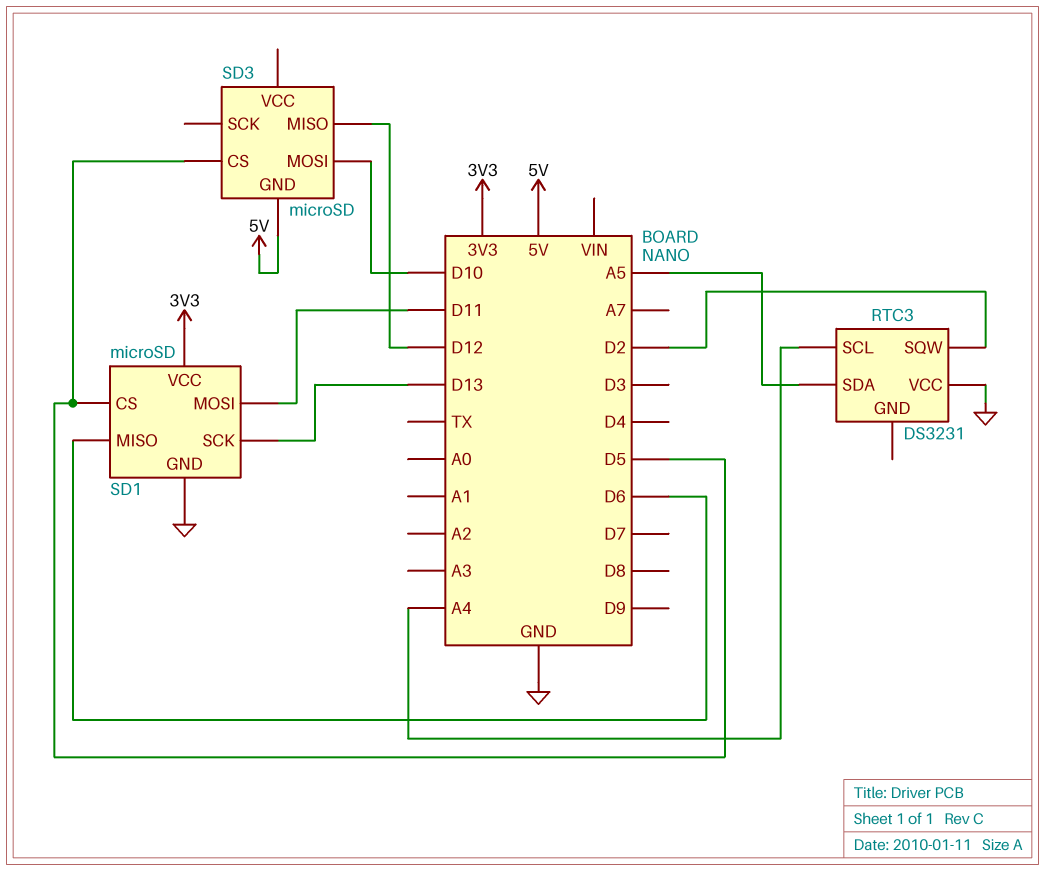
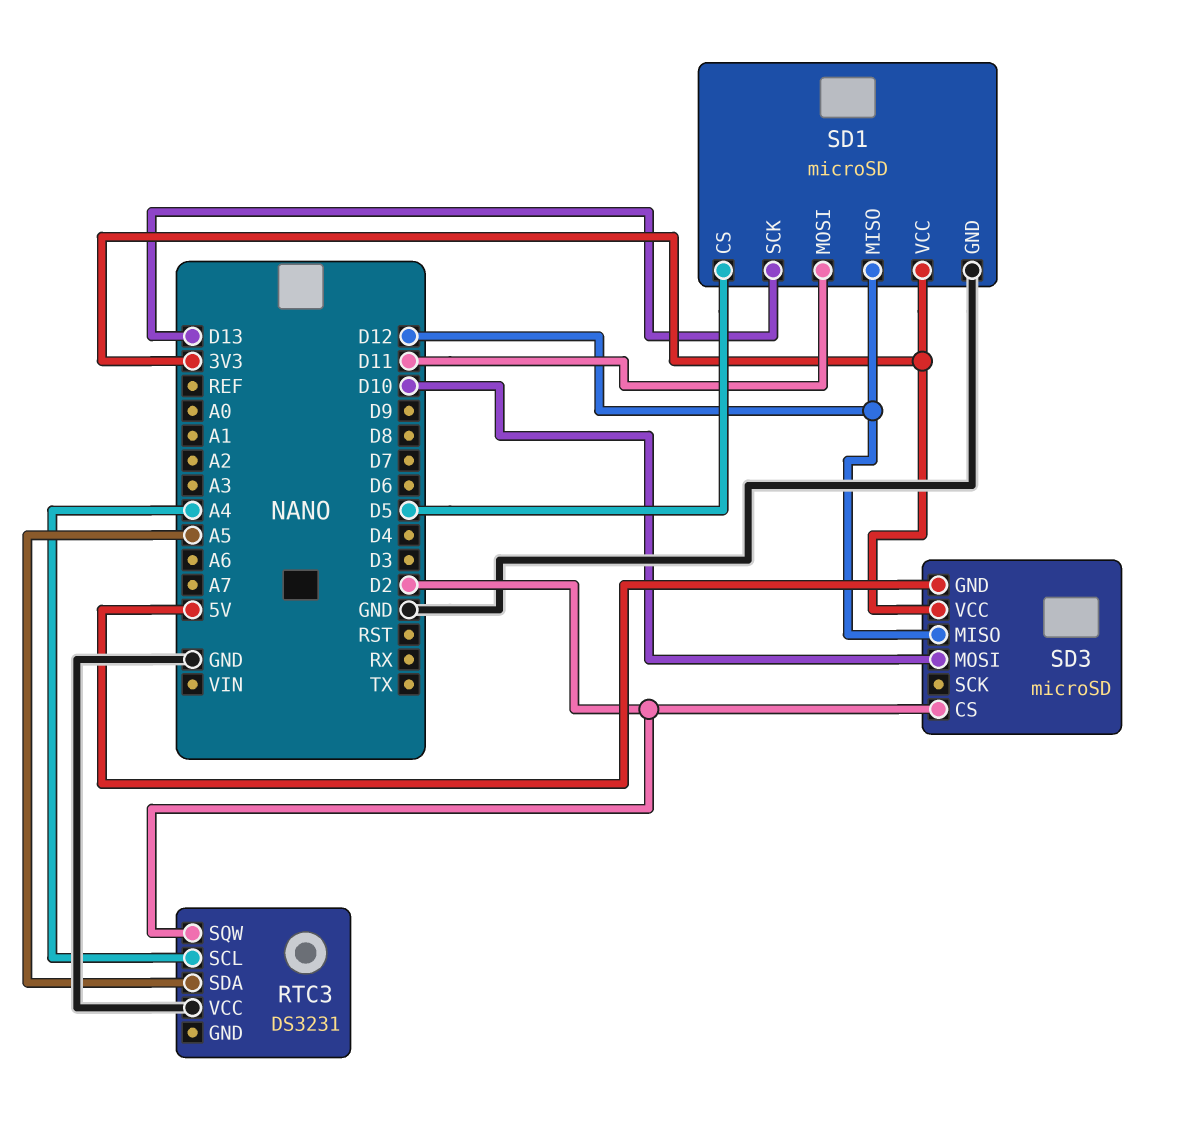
SD1 pin MISO: D6 -> D12
SD3 pin CS: D5 -> D2
SD3 pin VCC: none -> 3V3

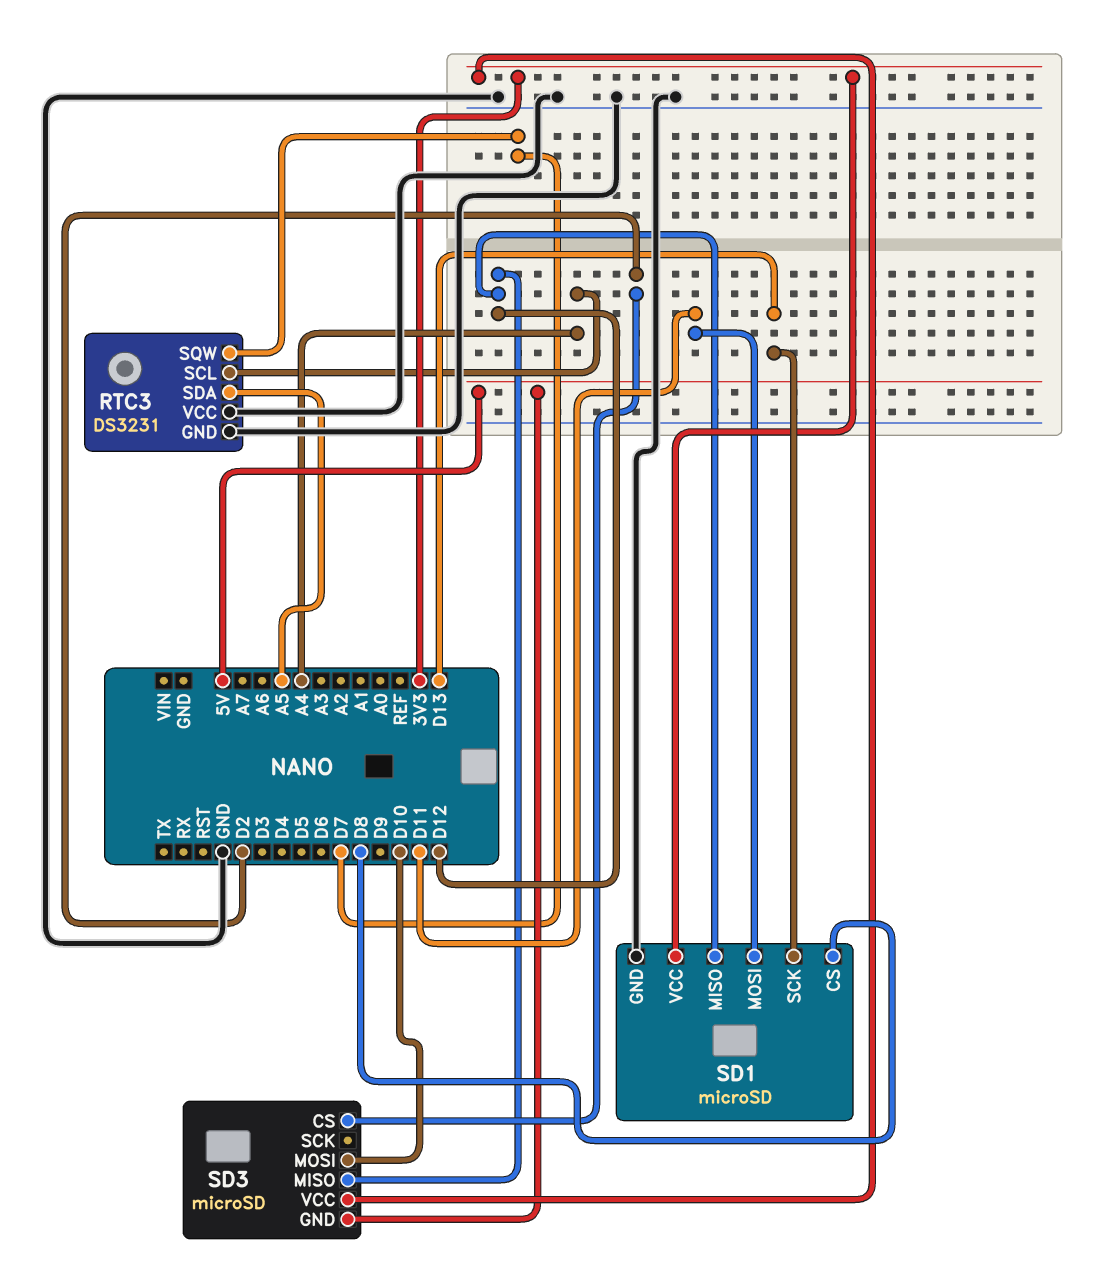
RTC3 pin GND: none -> GND
RTC3 pin SQW: D2 -> D7
SD1 pin CS: D5 -> D8

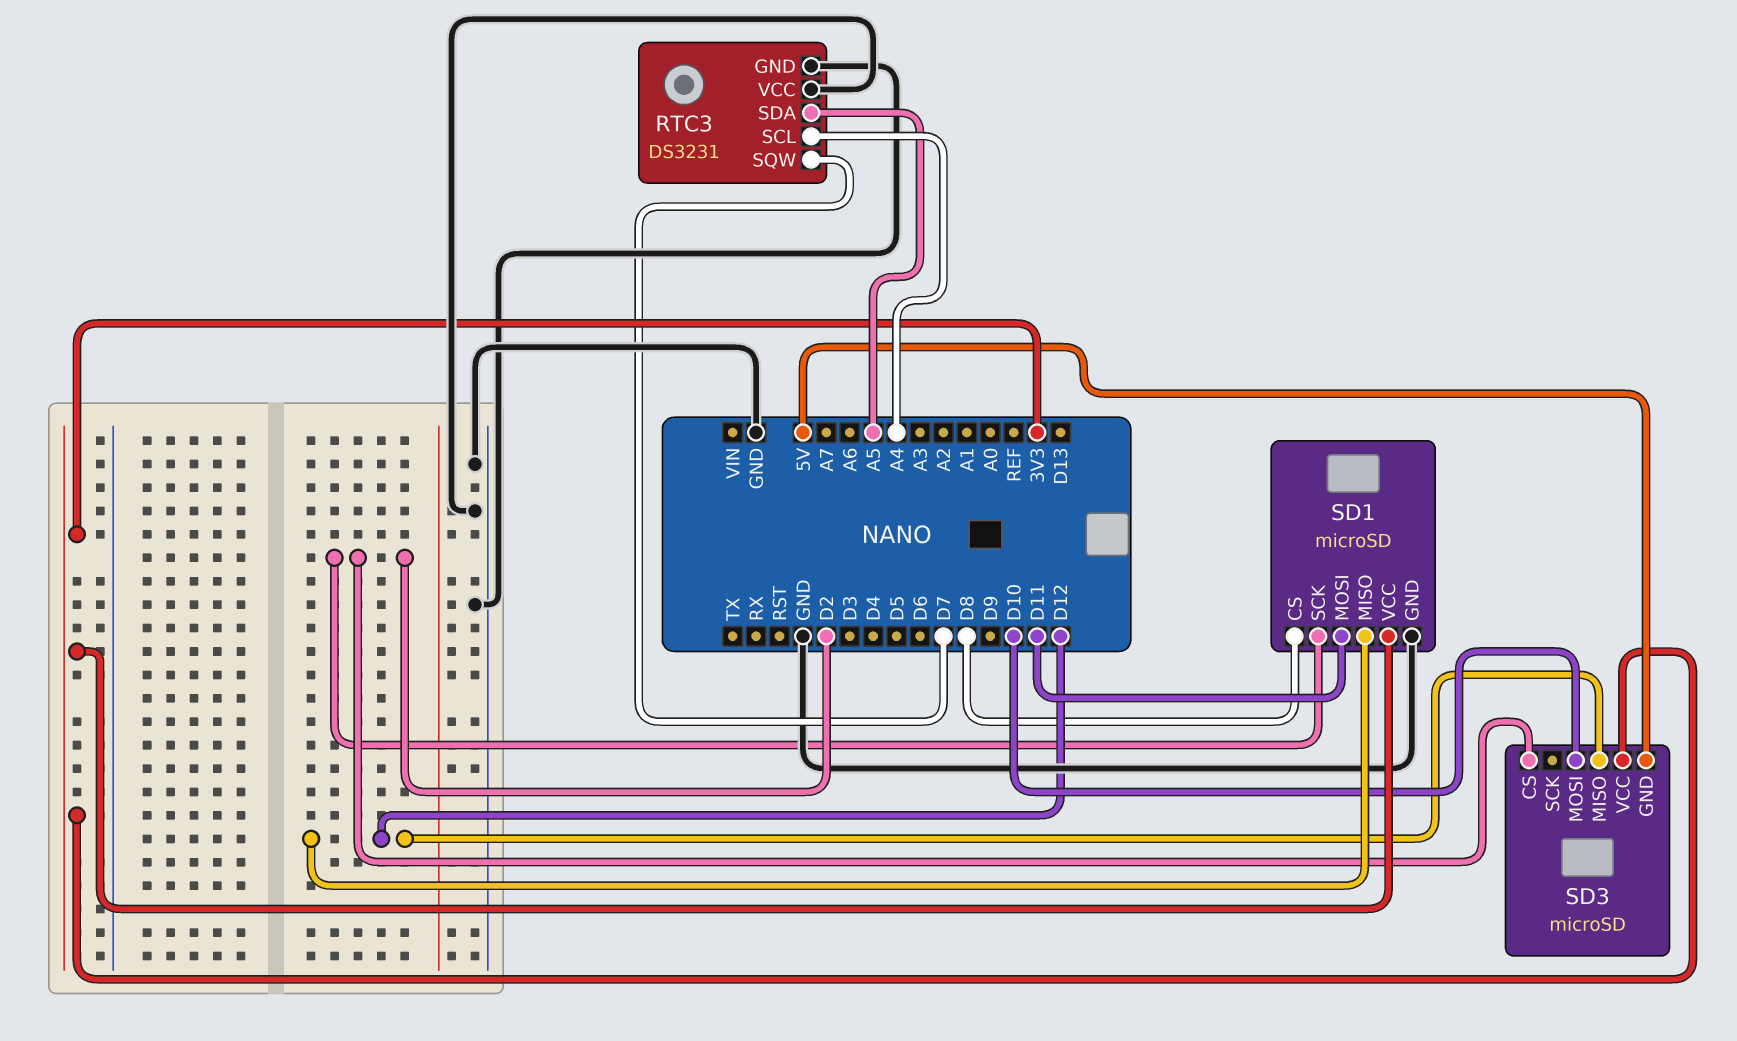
SD1 pin SCK: D13 -> D2

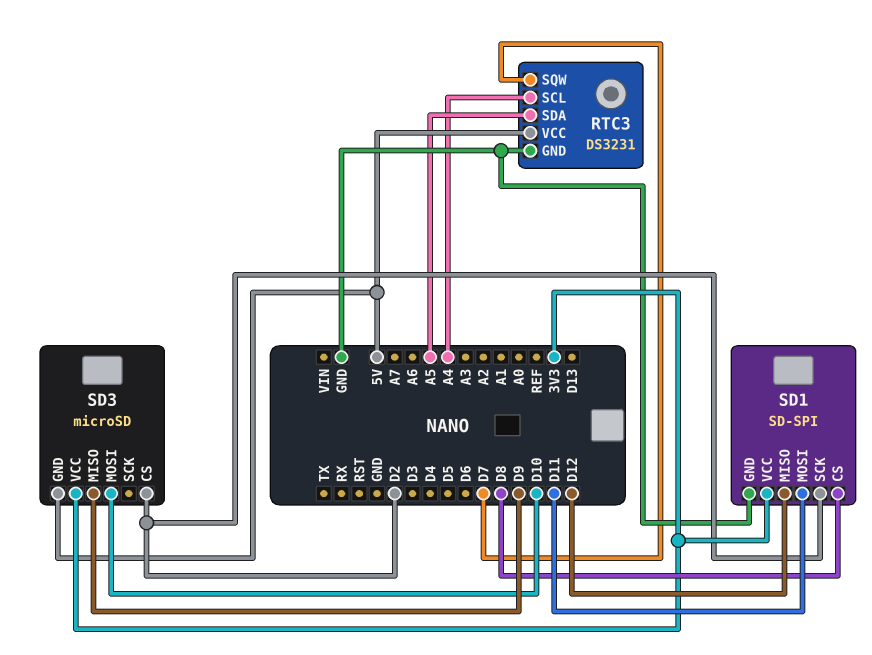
RTC3 pin VCC: GND -> 5V
SD1: microSD -> SD-SPI
SD3 pin MISO: D12 -> D9

